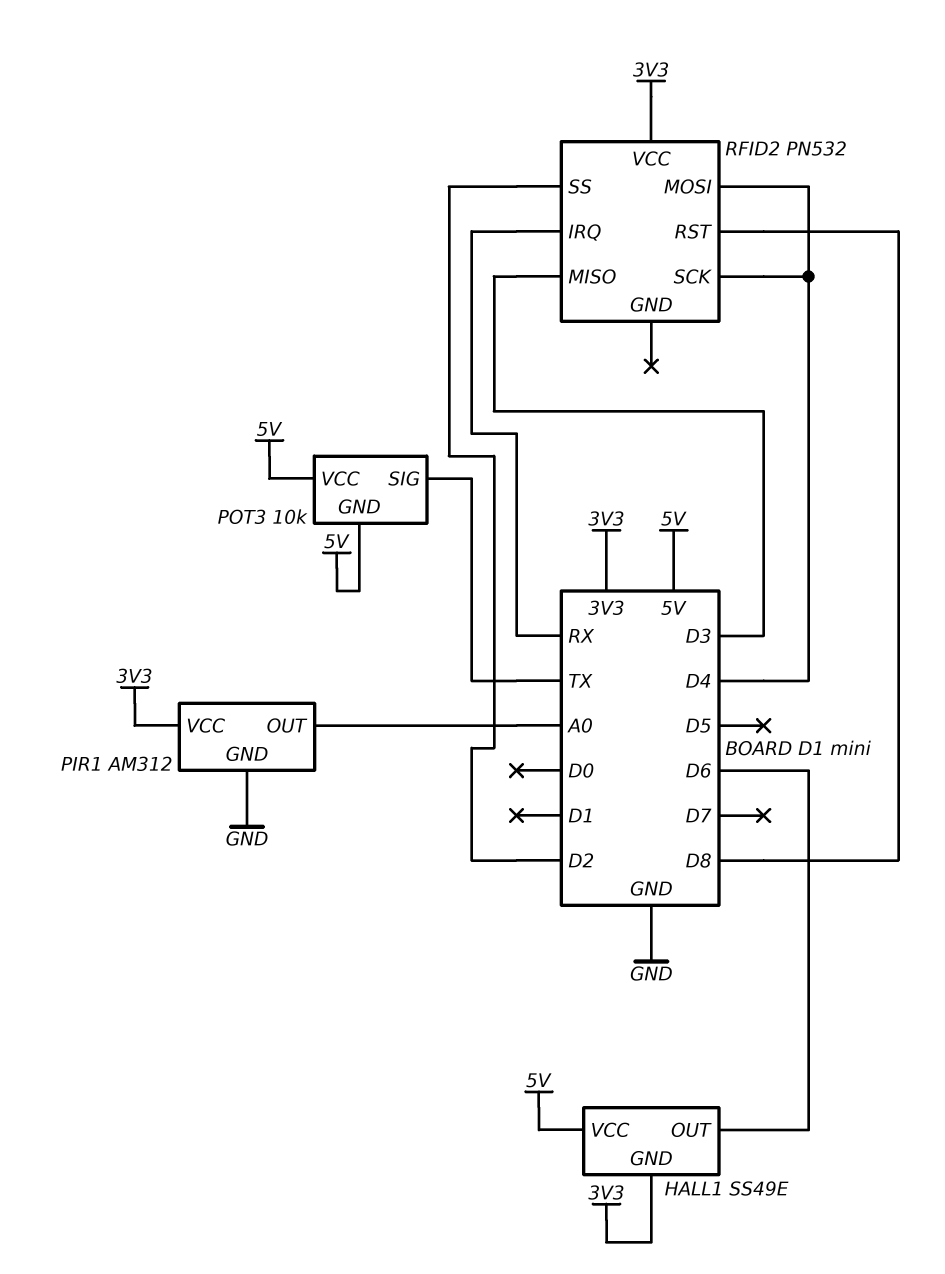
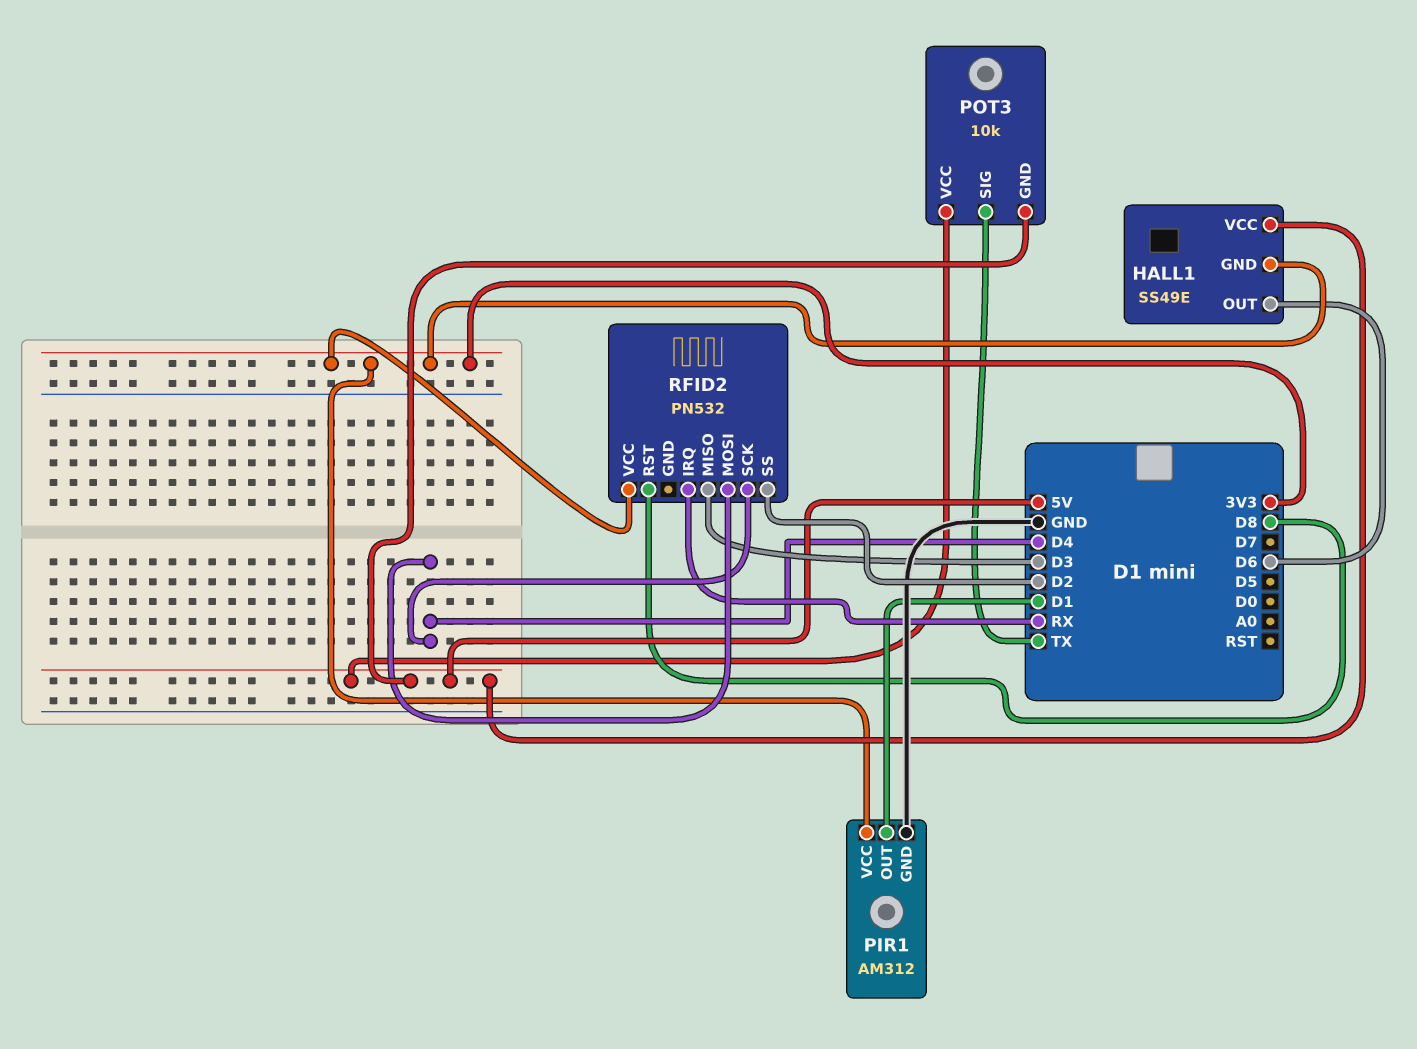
PIR1 pin OUT: A0 -> D1

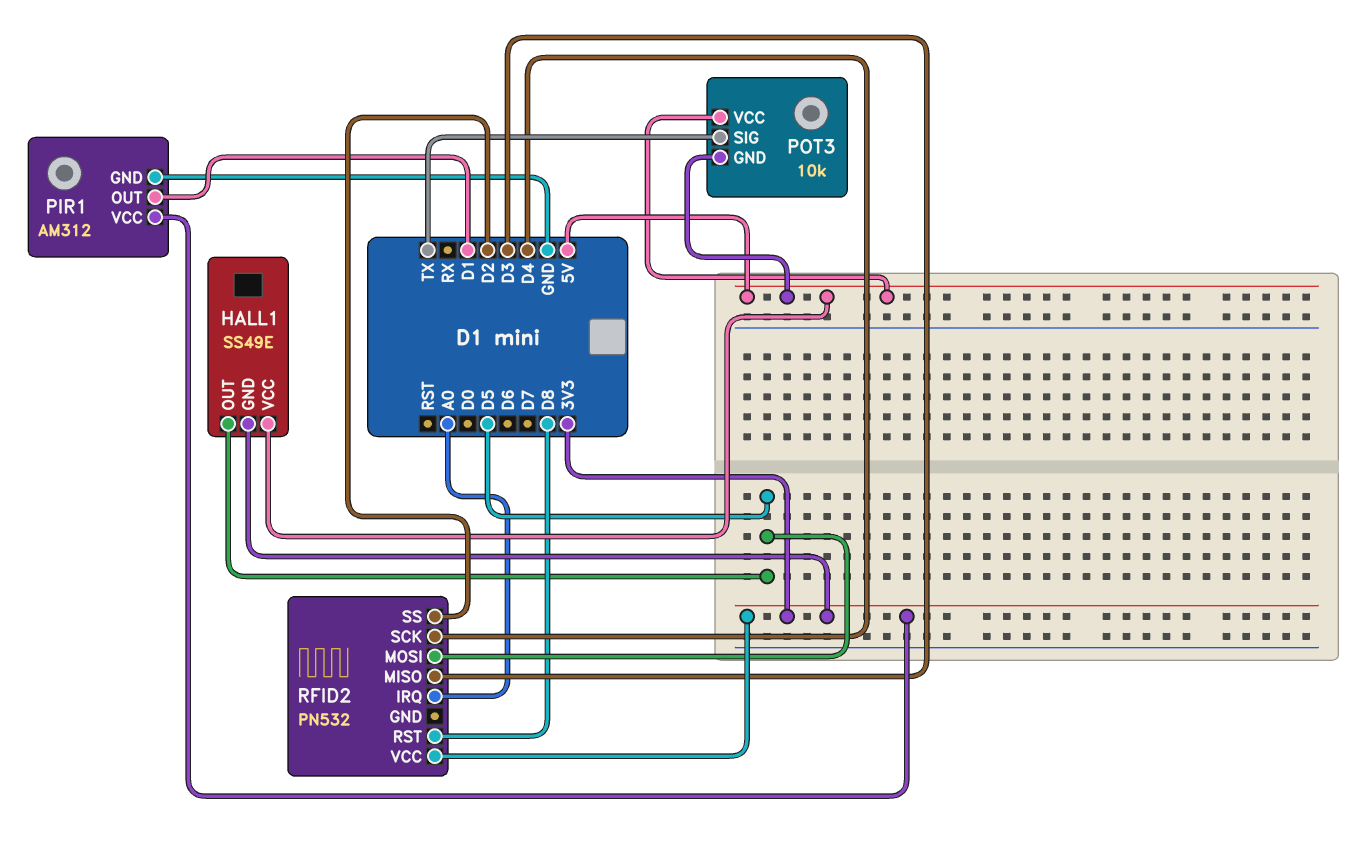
HALL1 pin OUT: D6 -> D5
RFID2 pin IRQ: RX -> A0
RFID2 pin MOSI: D4 -> D5

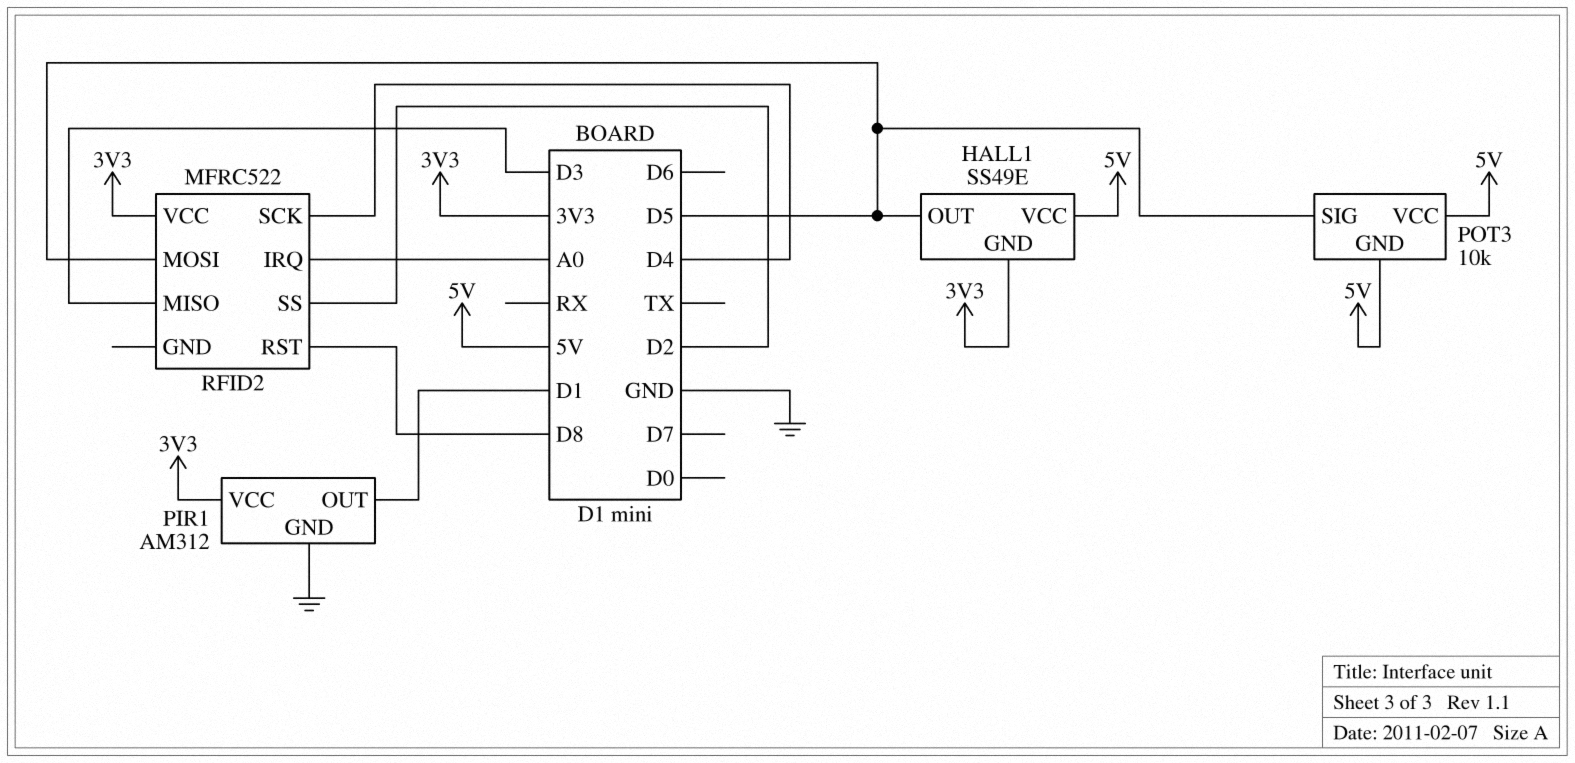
POT3 pin SIG: TX -> D5
RFID2: PN532 -> MFRC522

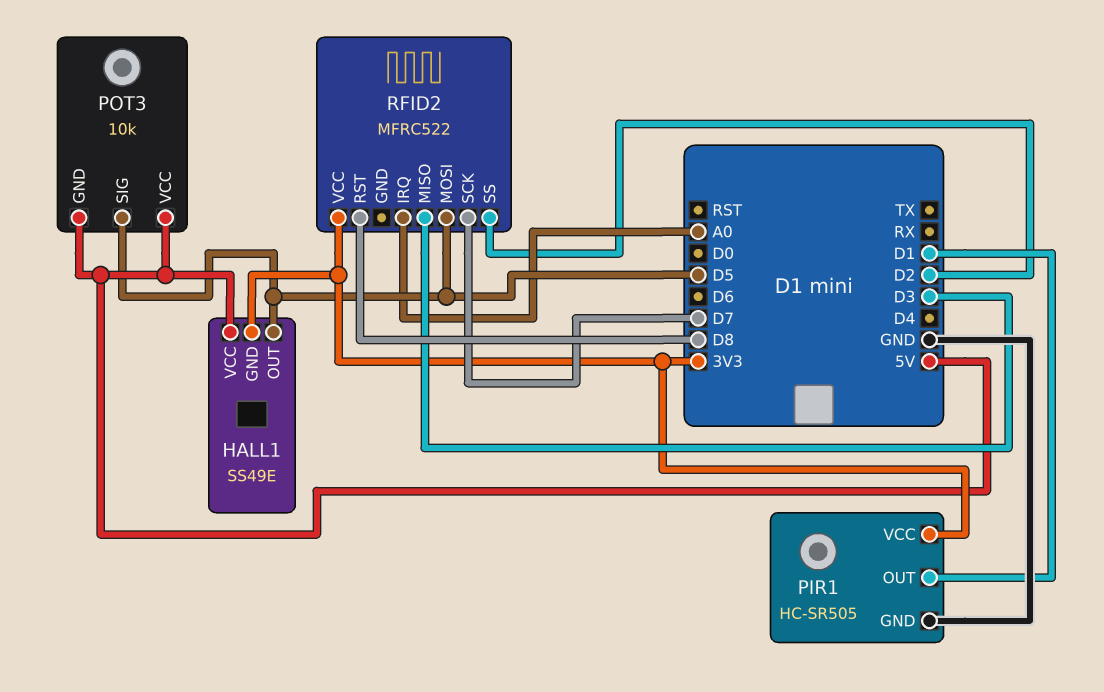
PIR1: AM312 -> HC-SR505
RFID2 pin SCK: D4 -> D7

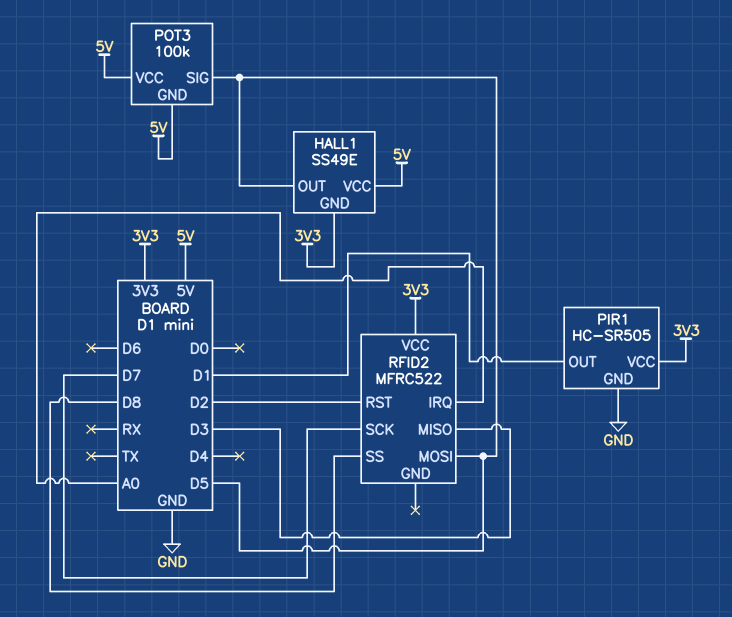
POT3: 10k -> 100k
RFID2 pin RST: D8 -> D2
RFID2 pin SS: D2 -> D8

